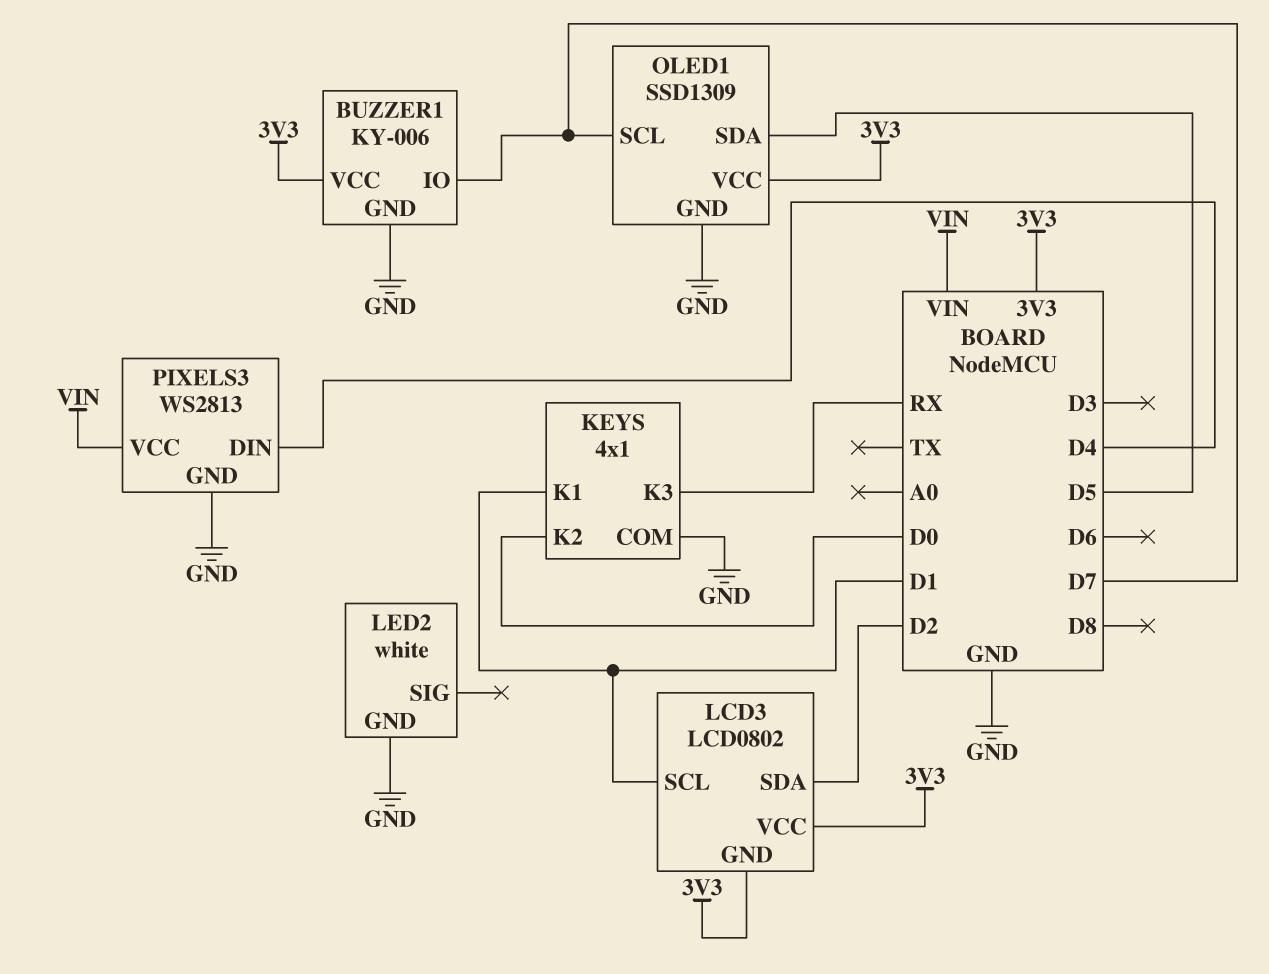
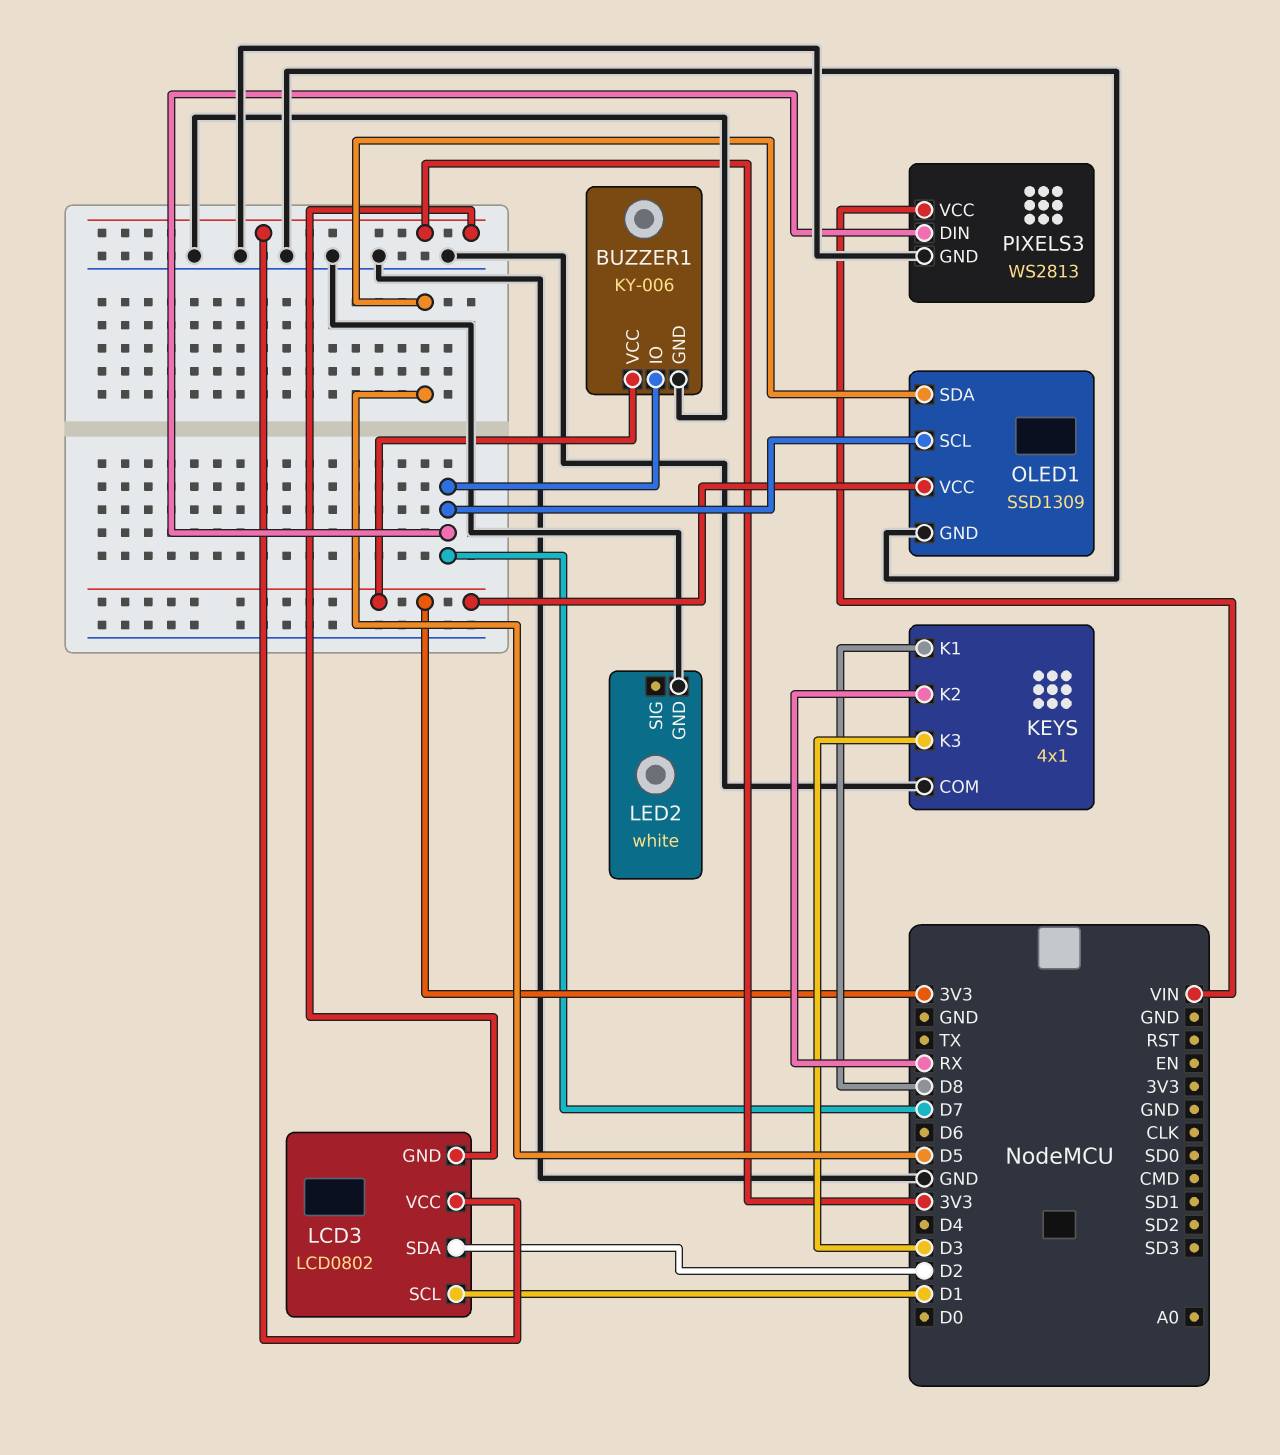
KEYS pin K1: D1 -> D8
KEYS pin K2: D0 -> RX
KEYS pin K3: RX -> D3
PIXELS3 pin DIN: D4 -> D7

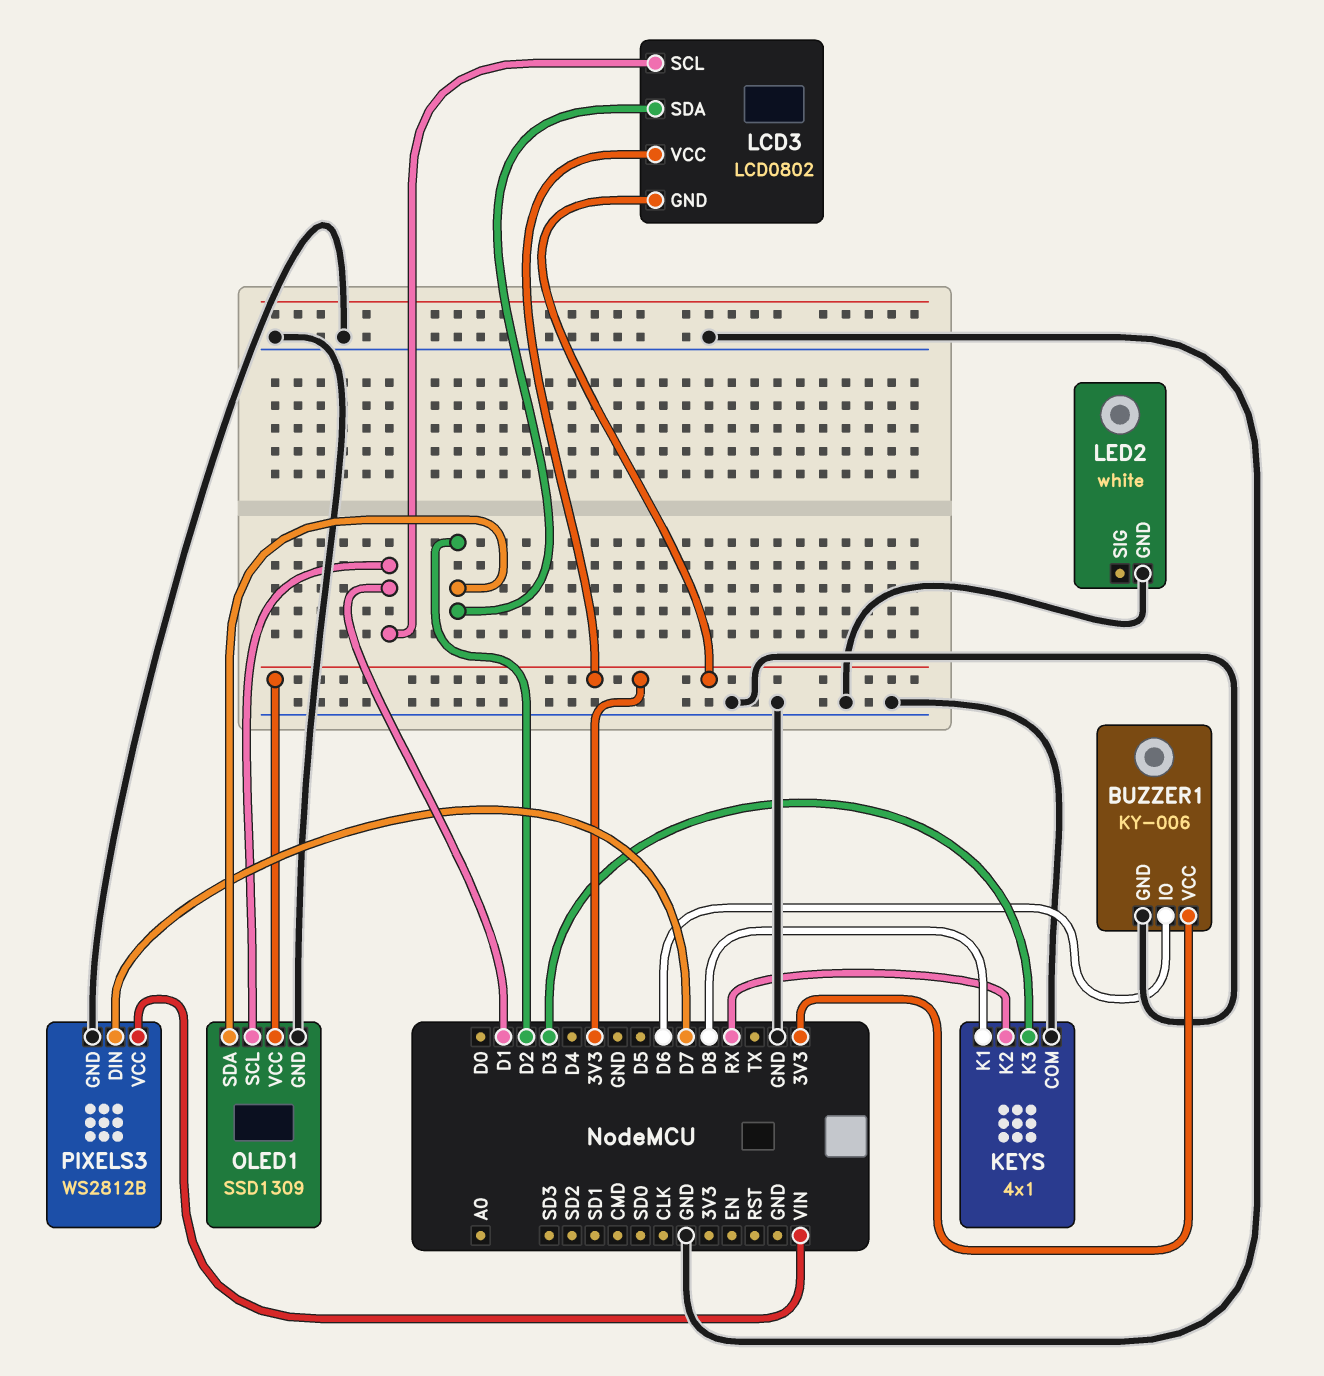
BUZZER1 pin IO: D7 -> D6
OLED1 pin SCL: D7 -> D1
OLED1 pin SDA: D5 -> D2
PIXELS3: WS2813 -> WS2812B

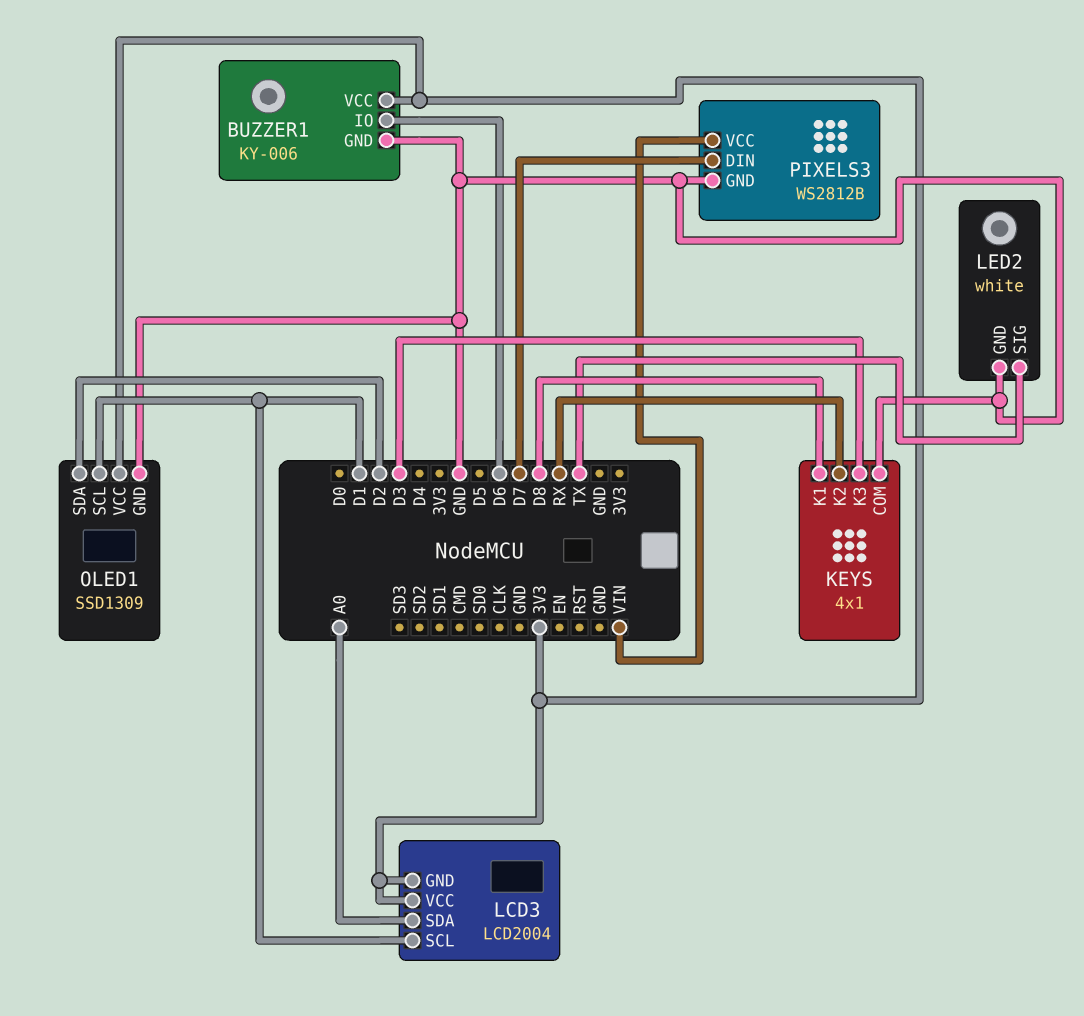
LCD3: LCD0802 -> LCD2004
LCD3 pin SDA: D2 -> A0
LED2 pin SIG: none -> TX

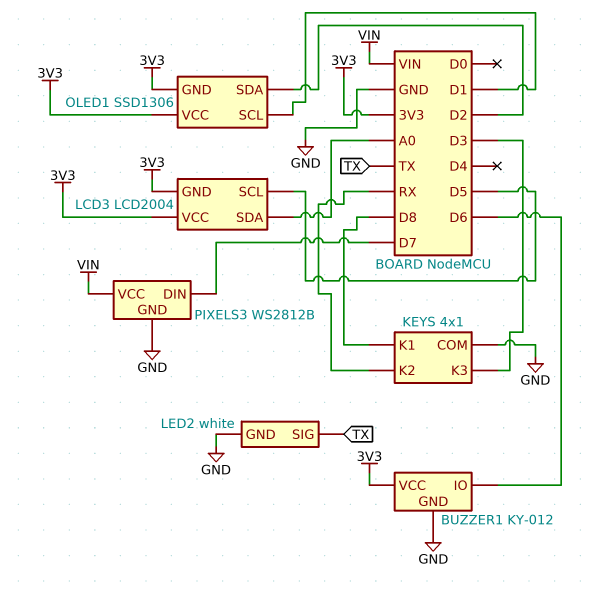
BUZZER1: KY-006 -> KY-012
LCD3 pin SCL: D1 -> D5
OLED1: SSD1309 -> SSD1306
OLED1 pin GND: GND -> 3V3

